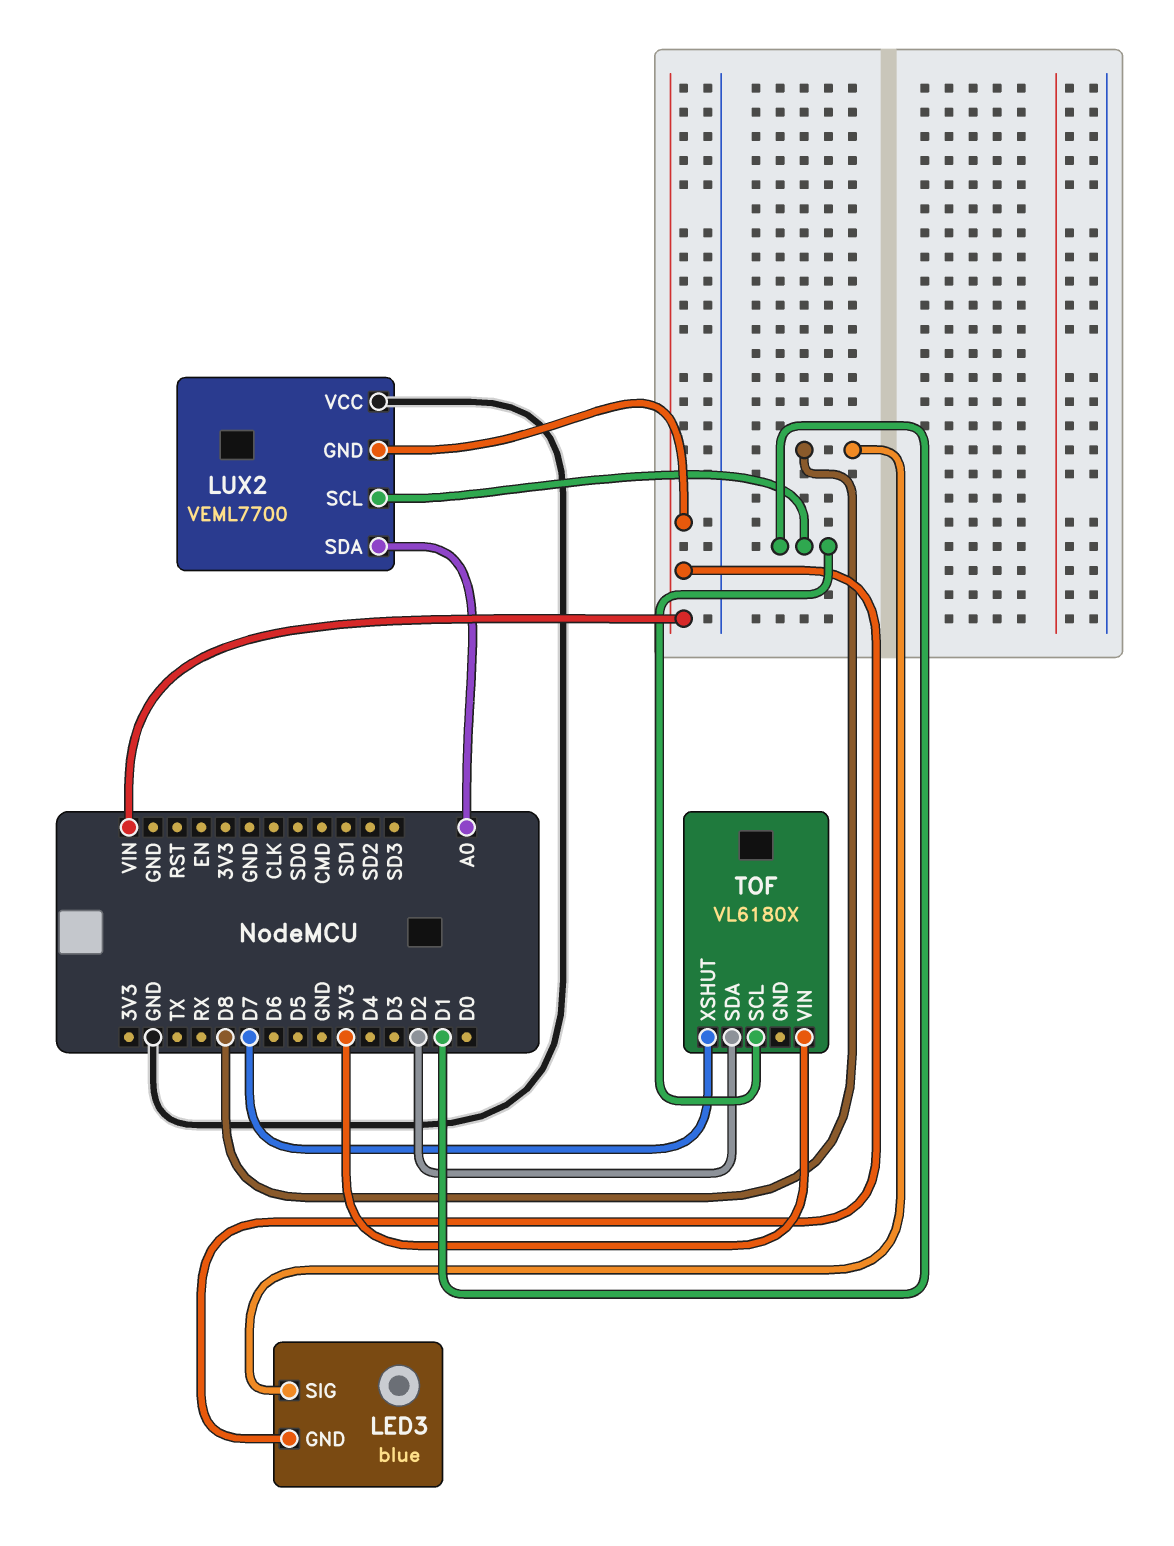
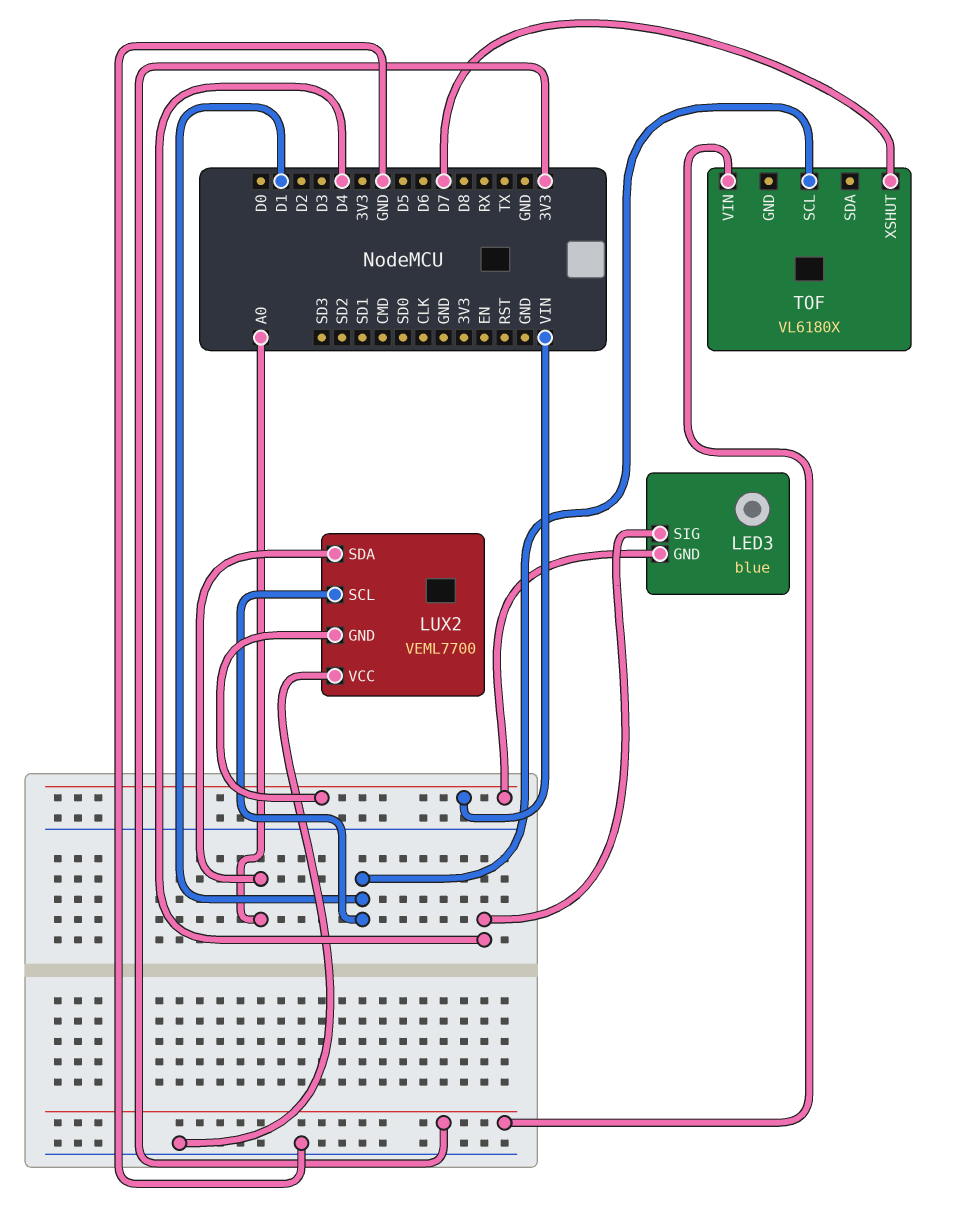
LED3 pin SIG: D8 -> D4
TOF pin SDA: D2 -> none

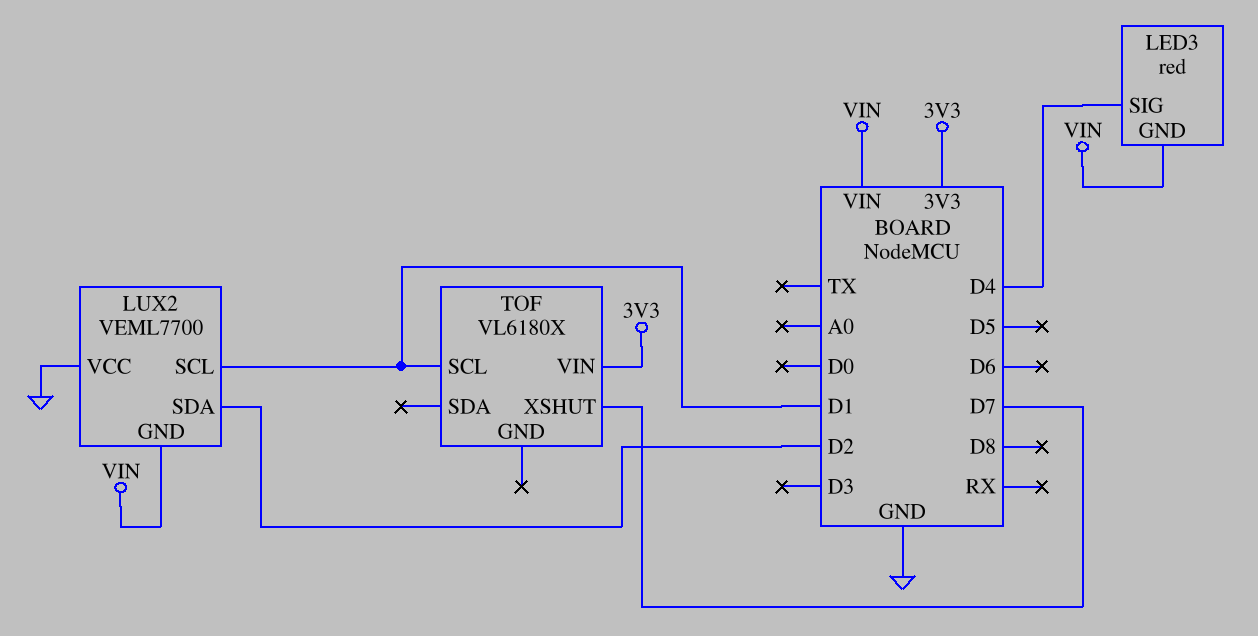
LED3: blue -> red
LUX2 pin SDA: A0 -> D2

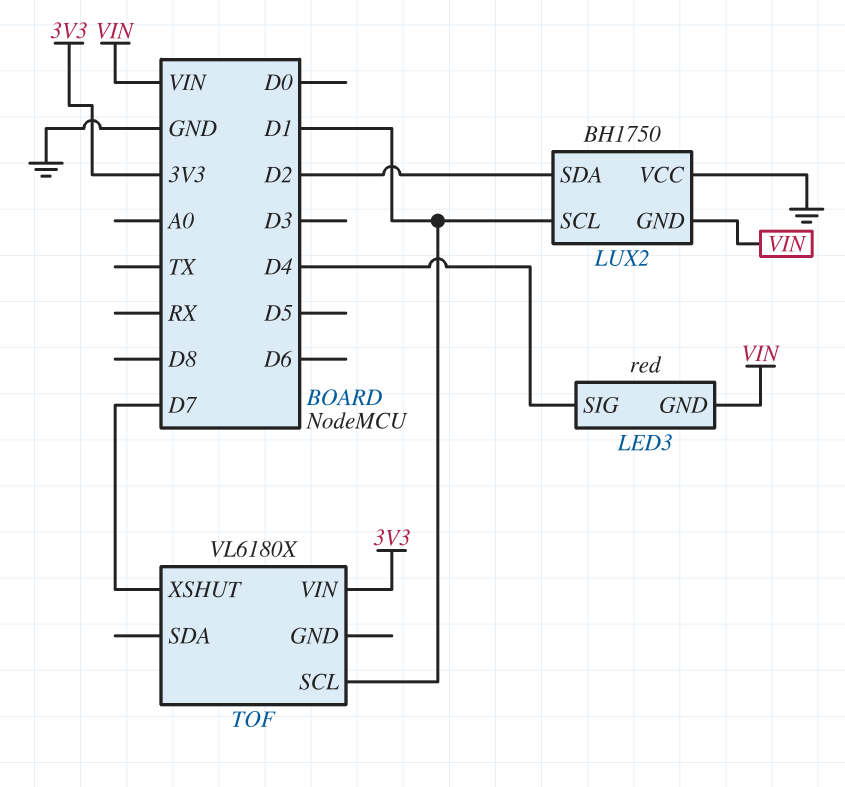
LUX2: VEML7700 -> BH1750

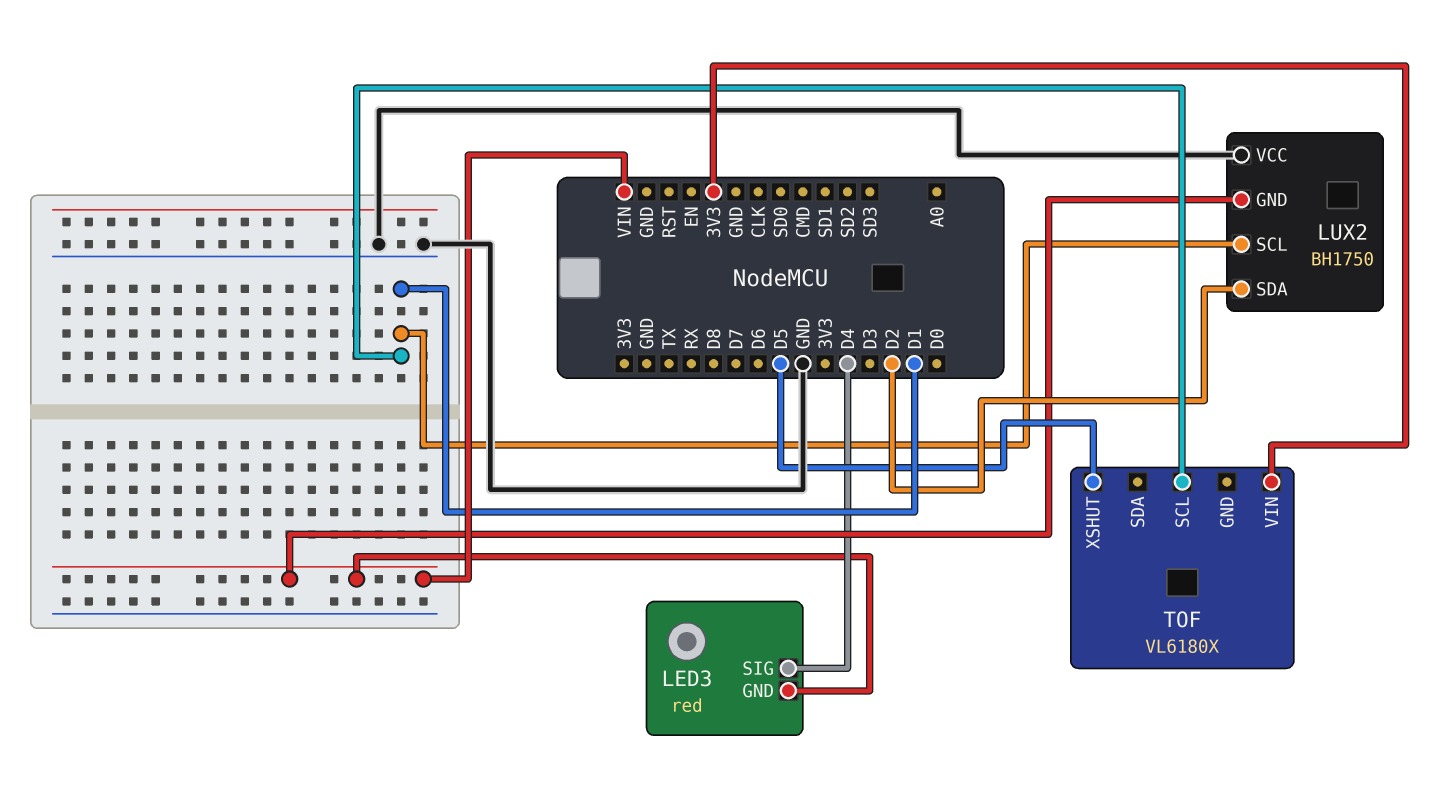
TOF pin XSHUT: D7 -> D5

